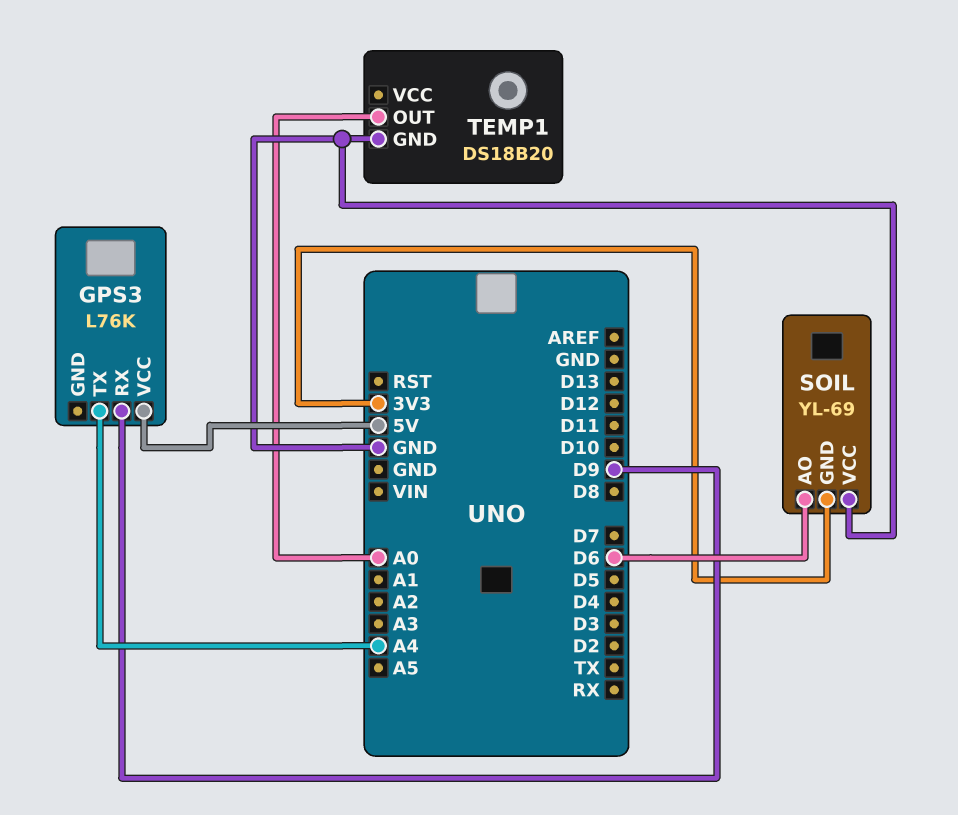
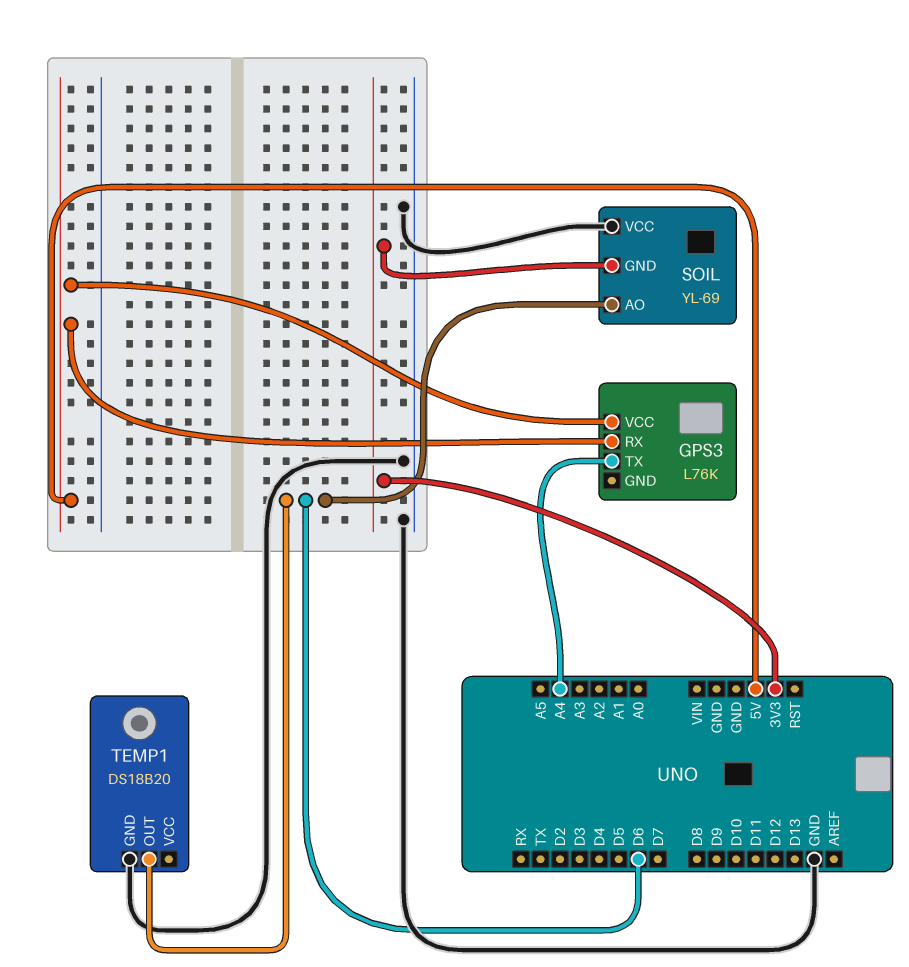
GPS3 pin RX: D9 -> 5V
TEMP1 pin OUT: A0 -> D6

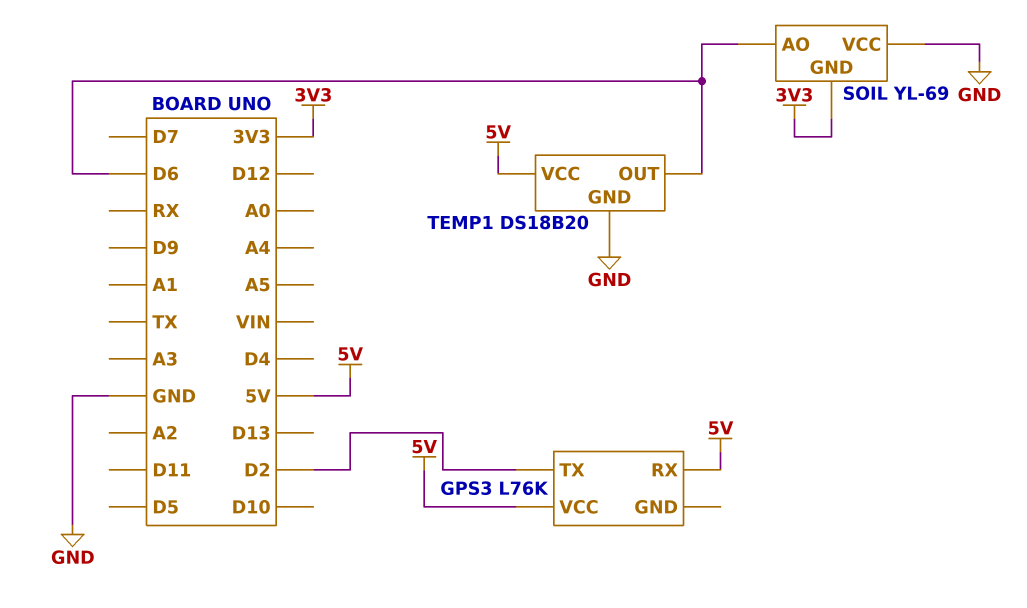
GPS3 pin TX: A4 -> D2
TEMP1 pin VCC: none -> 5V

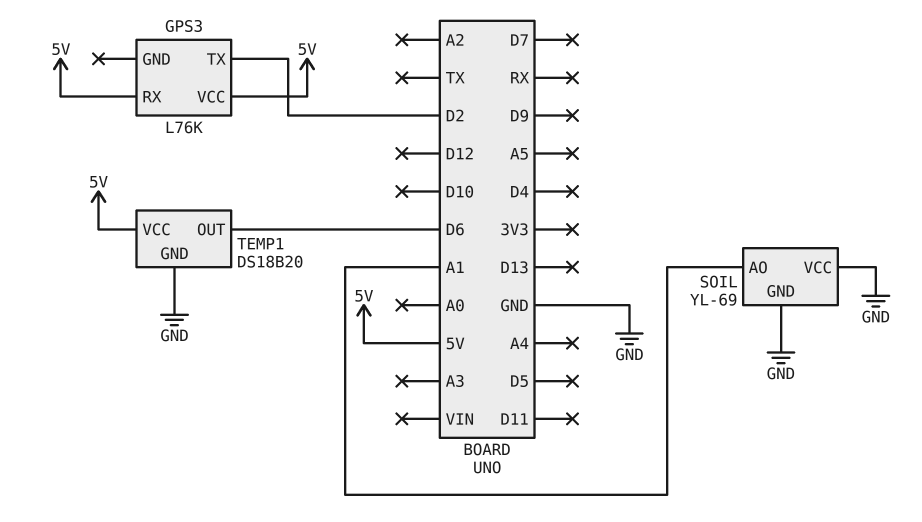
SOIL pin AO: D6 -> A1
SOIL pin GND: 3V3 -> GND

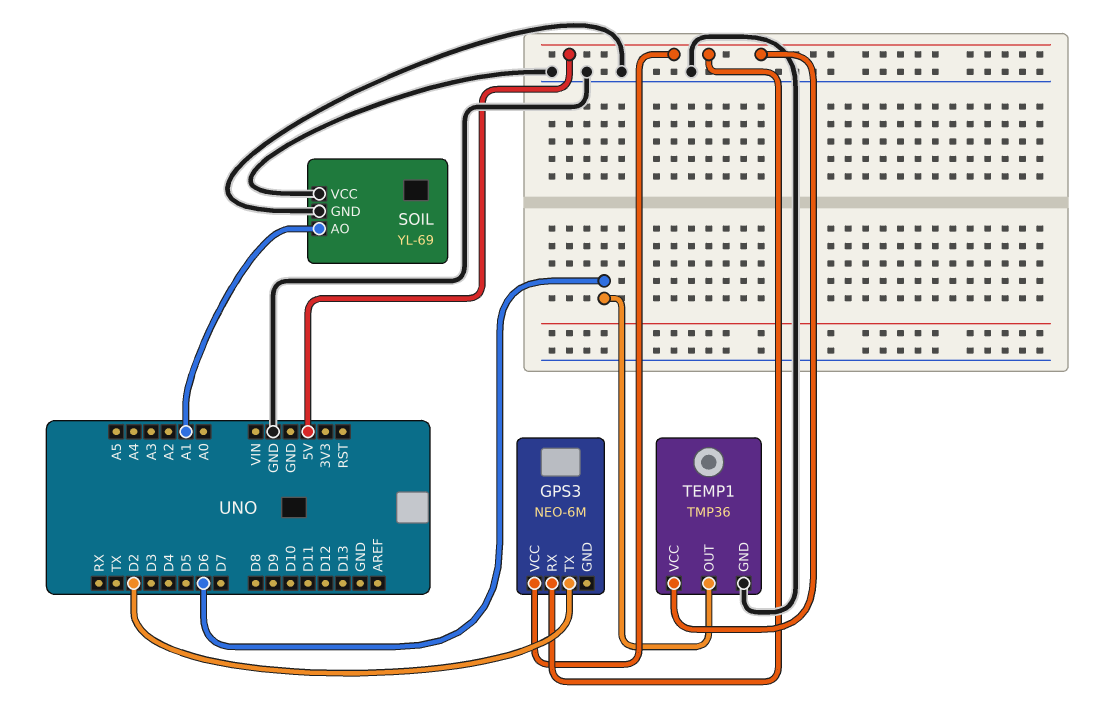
GPS3: L76K -> NEO-6M
TEMP1: DS18B20 -> TMP36

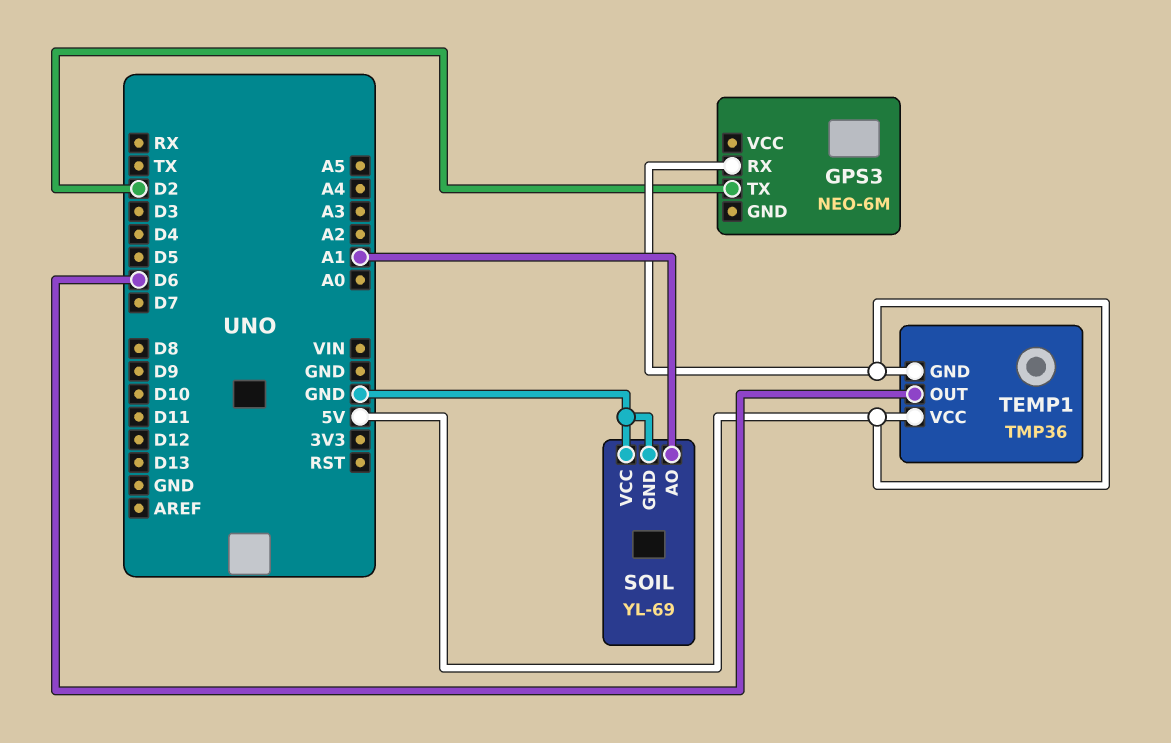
GPS3 pin VCC: 5V -> none
TEMP1 pin GND: GND -> 5V

